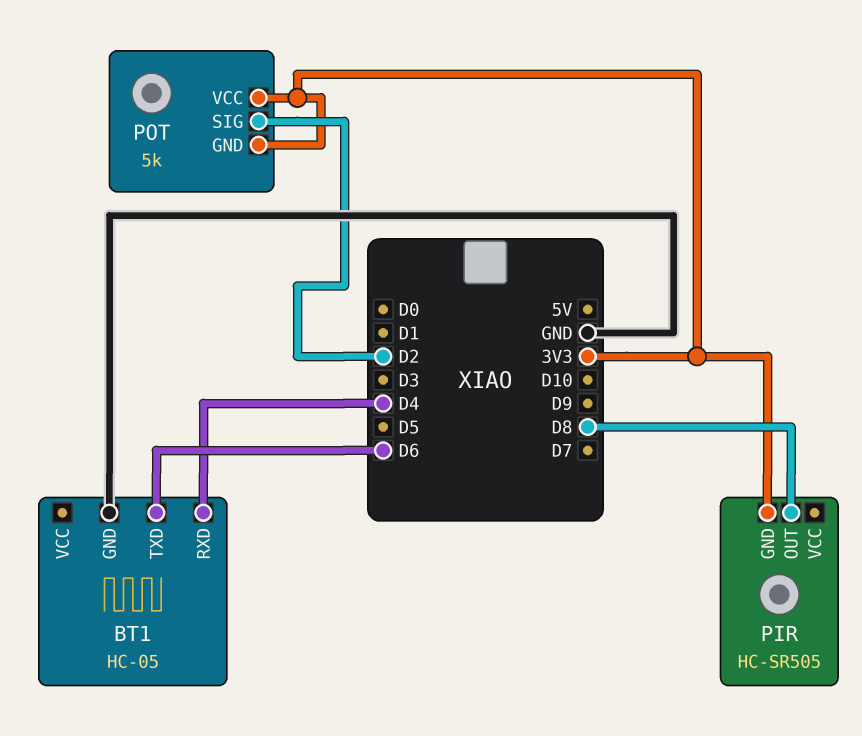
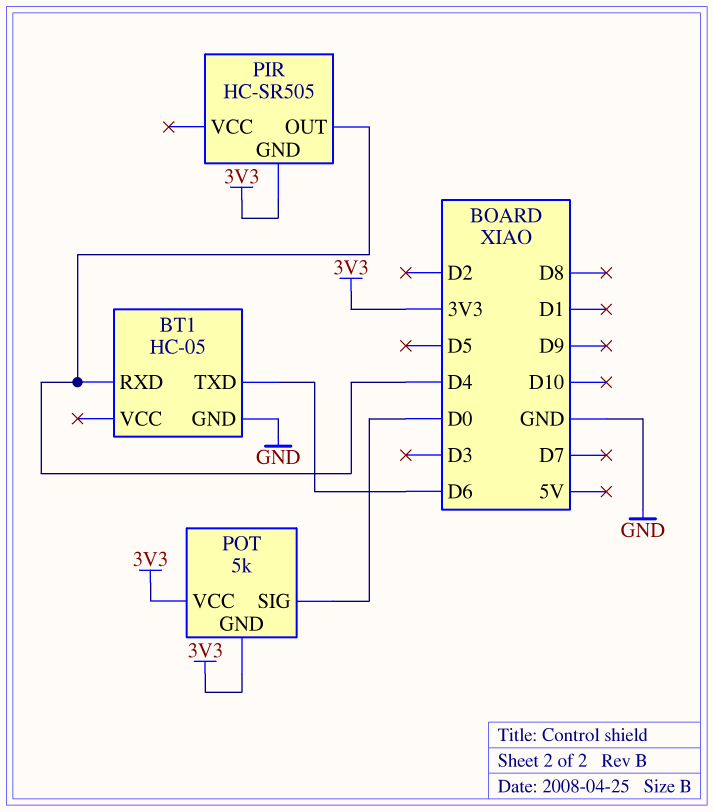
PIR pin OUT: D8 -> D4
POT pin SIG: D2 -> D0

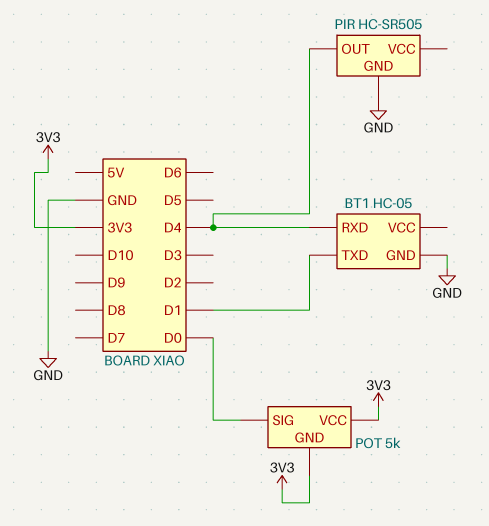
BT1 pin TXD: D6 -> D1
PIR pin GND: 3V3 -> GND

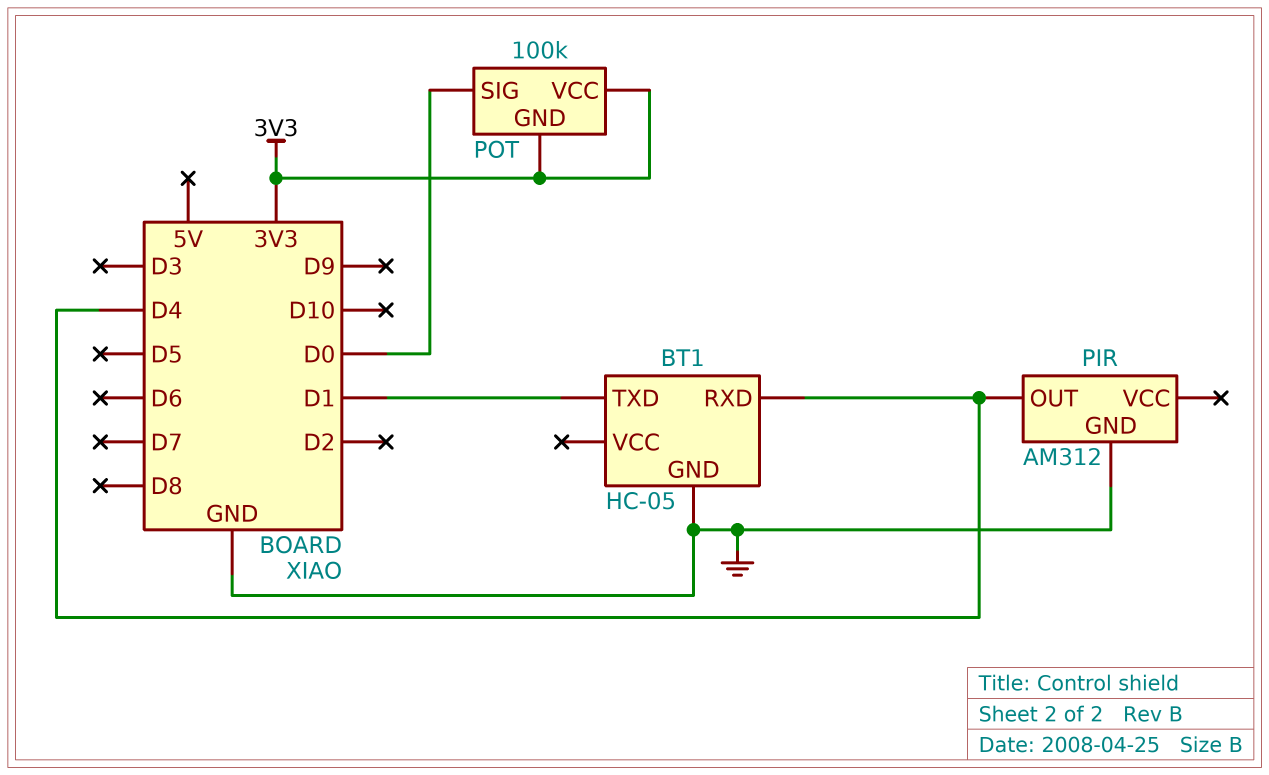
PIR: HC-SR505 -> AM312
POT: 5k -> 100k

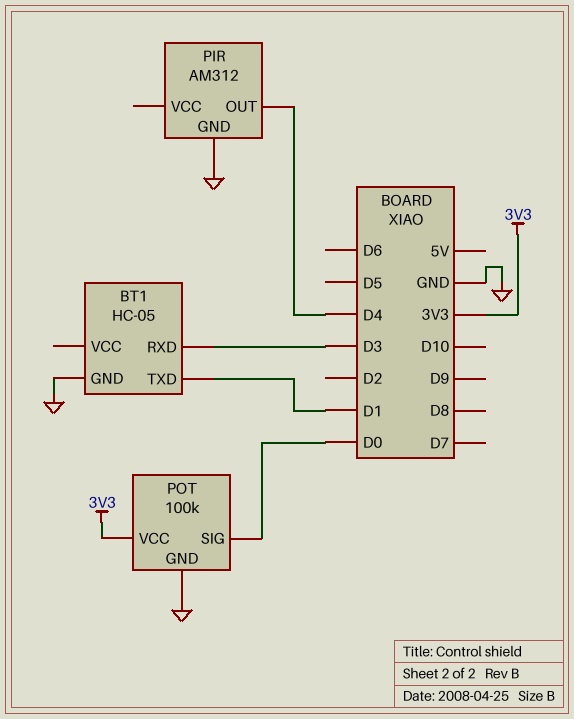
BT1 pin RXD: D4 -> D3
POT pin GND: 3V3 -> GND

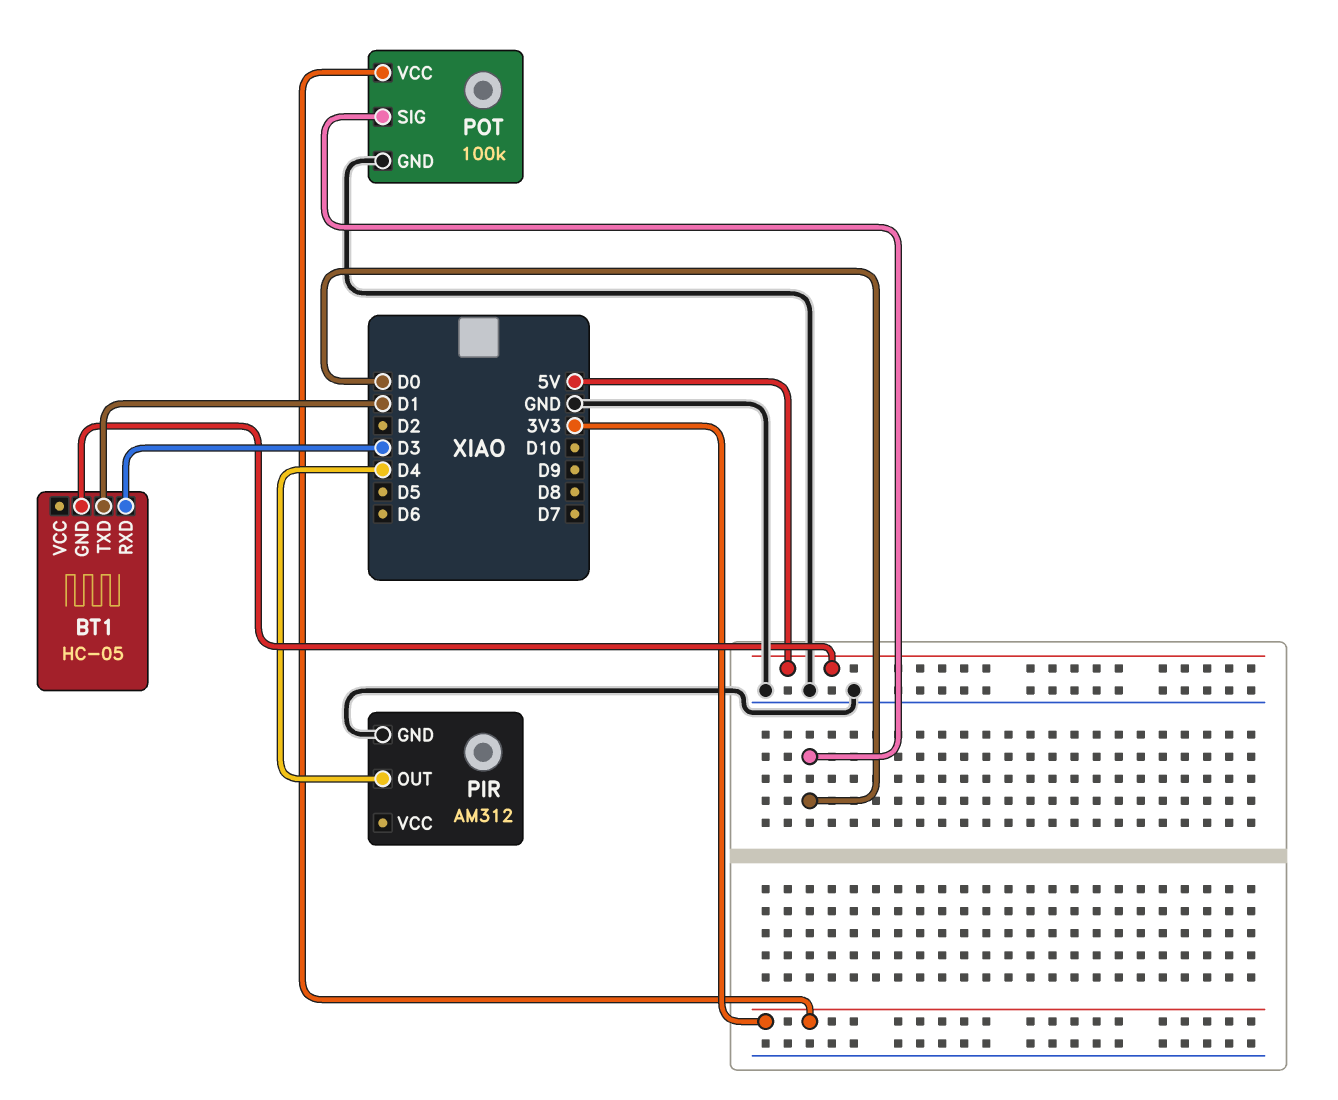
BT1 pin GND: GND -> 5V

